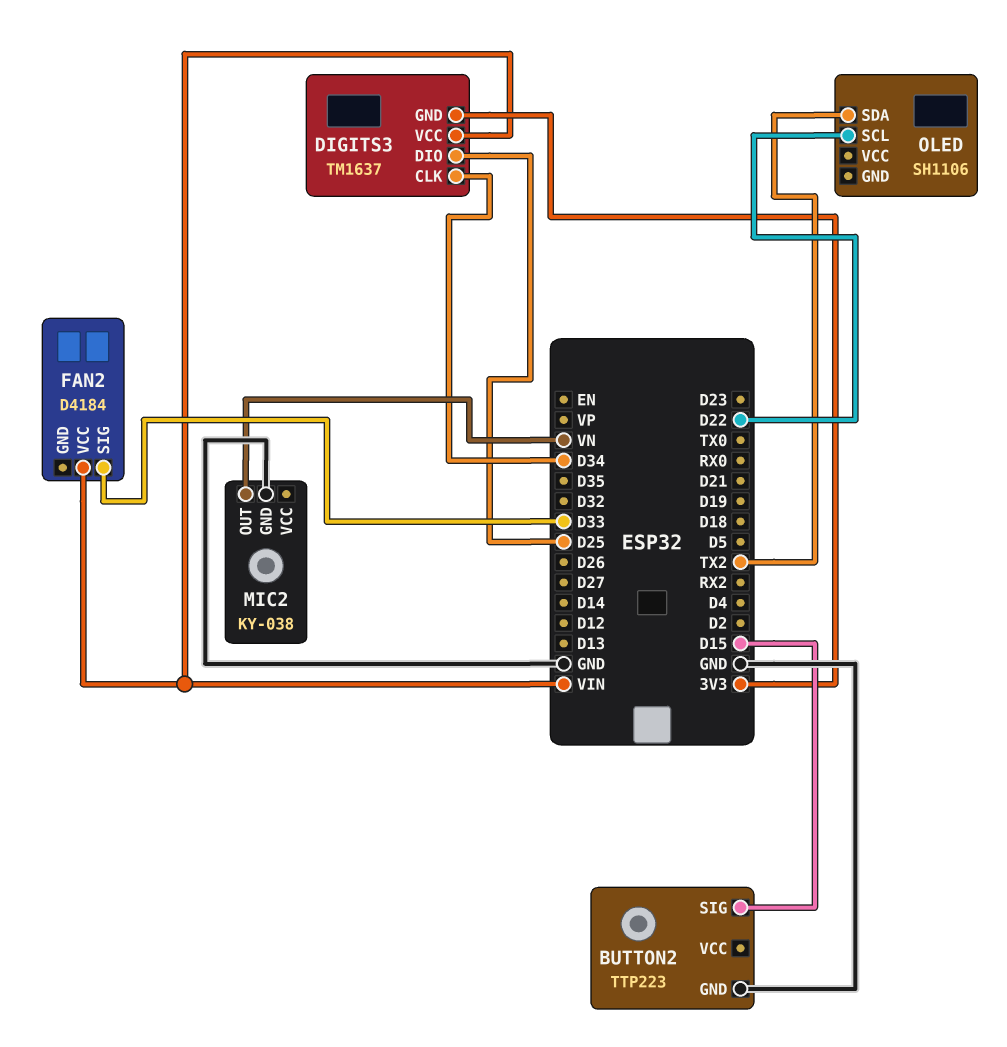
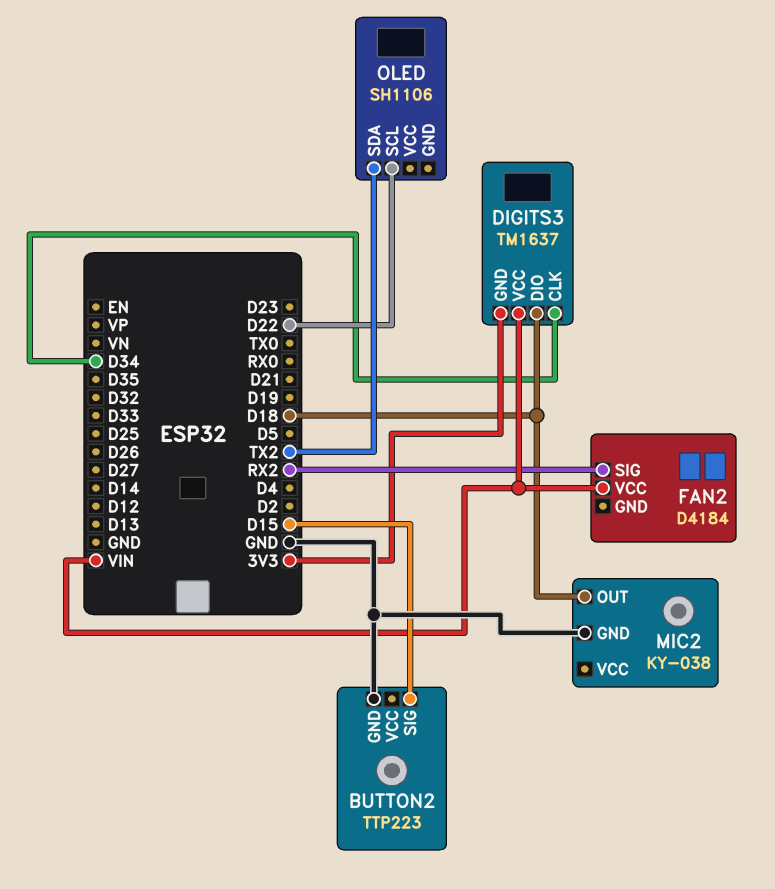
DIGITS3 pin DIO: D25 -> D18
FAN2 pin SIG: D33 -> RX2
MIC2 pin OUT: VN -> D18

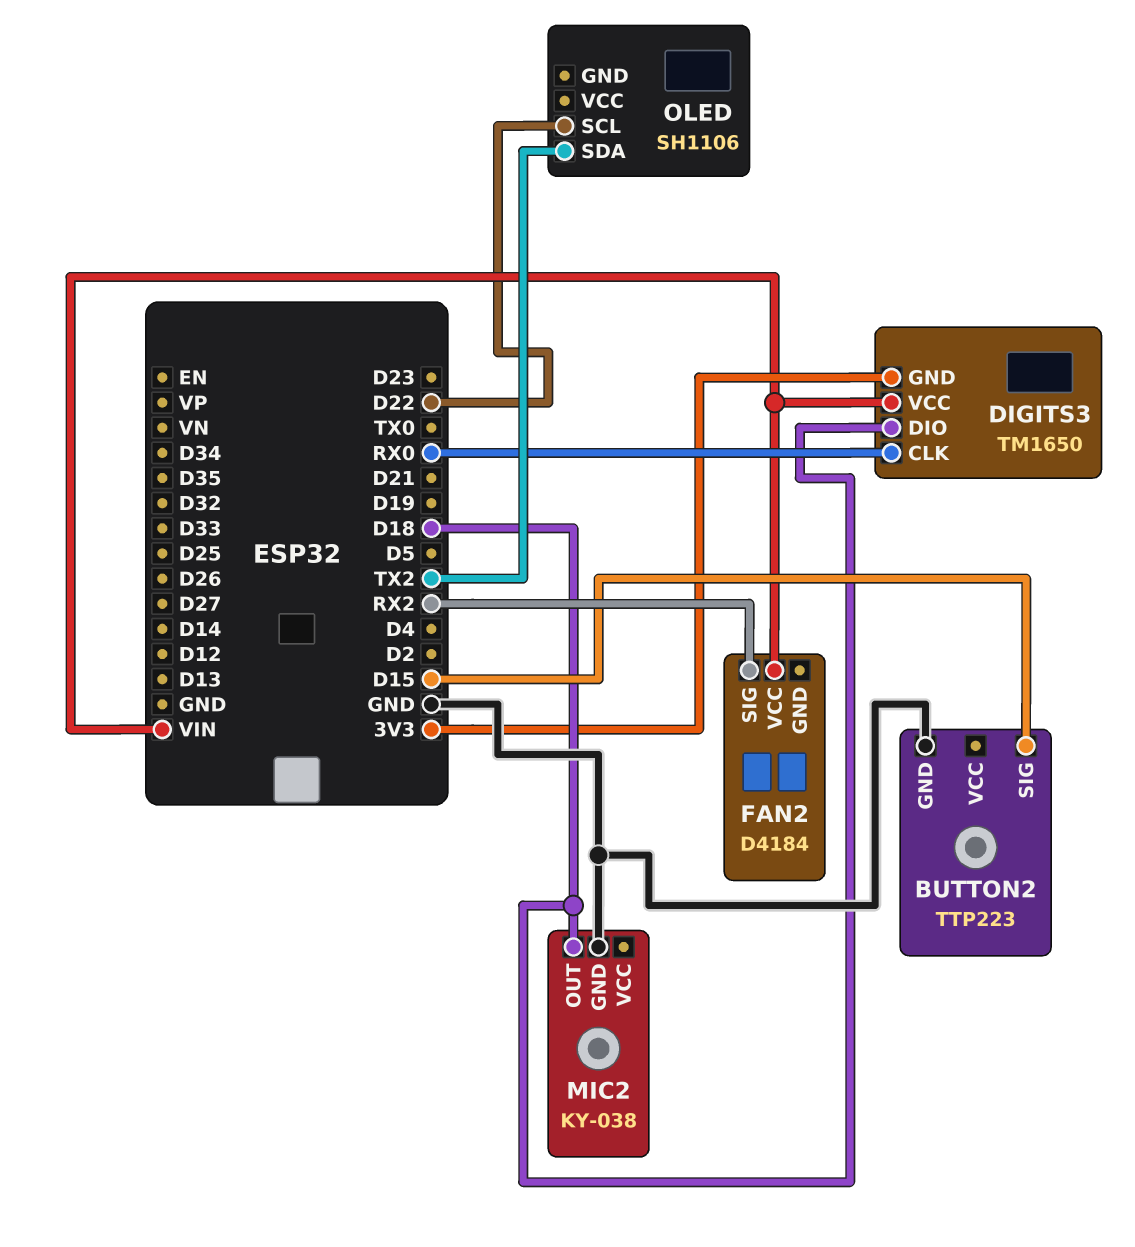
DIGITS3: TM1637 -> TM1650
DIGITS3 pin CLK: D34 -> RX0

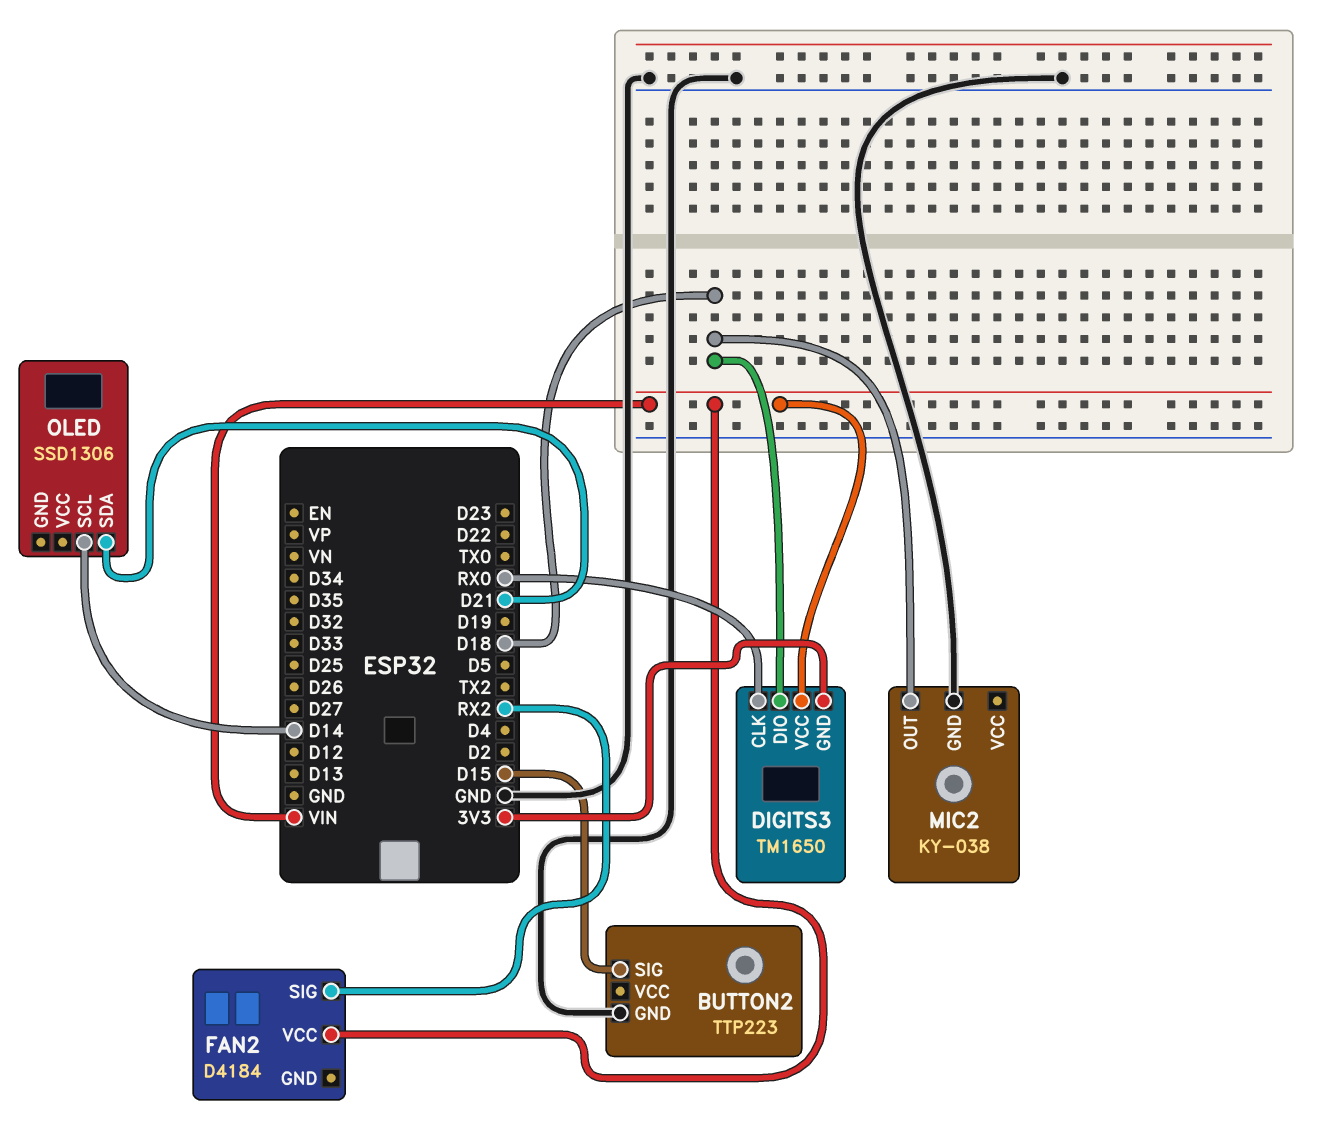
OLED: SH1106 -> SSD1306
OLED pin SCL: D22 -> D14
OLED pin SDA: TX2 -> D21

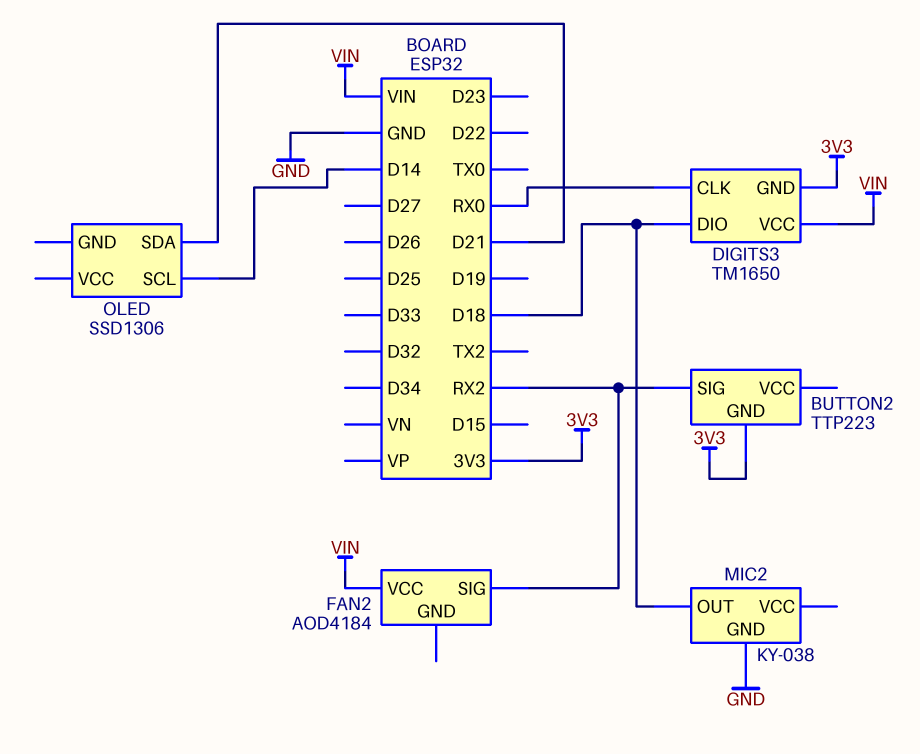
BUTTON2 pin GND: GND -> 3V3
BUTTON2 pin SIG: D15 -> RX2
FAN2: D4184 -> AOD4184

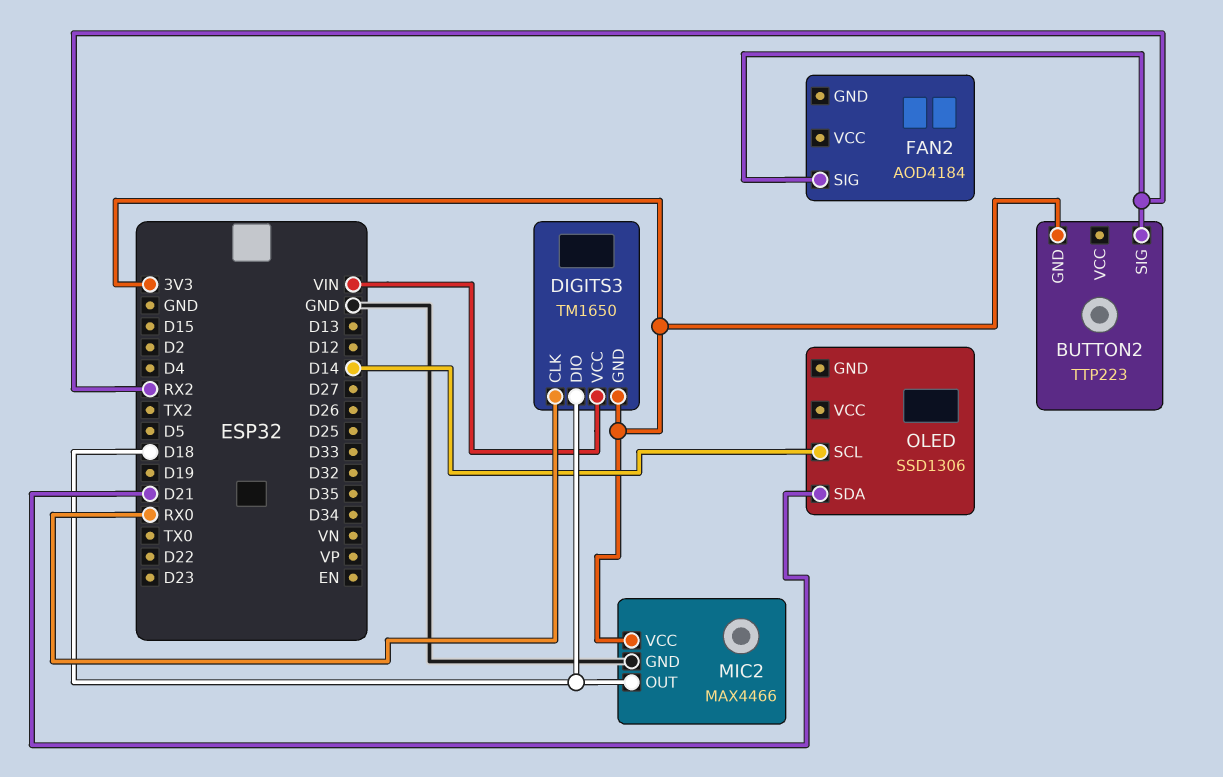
FAN2 pin VCC: VIN -> none
MIC2: KY-038 -> MAX4466
MIC2 pin VCC: none -> 3V3

